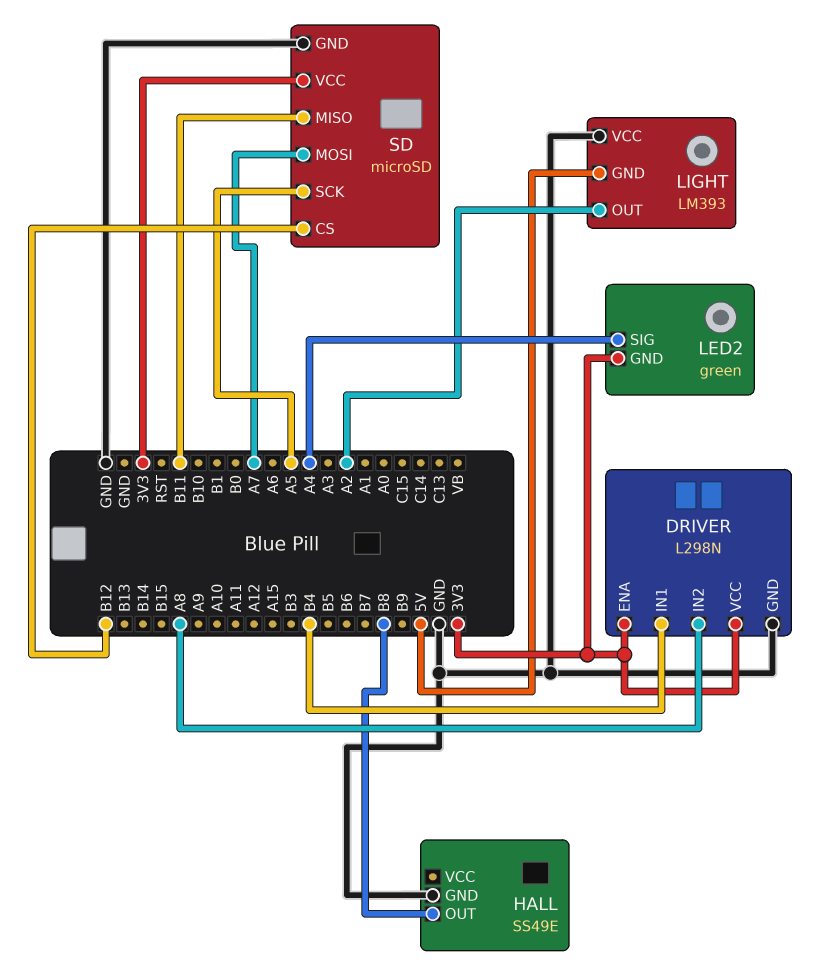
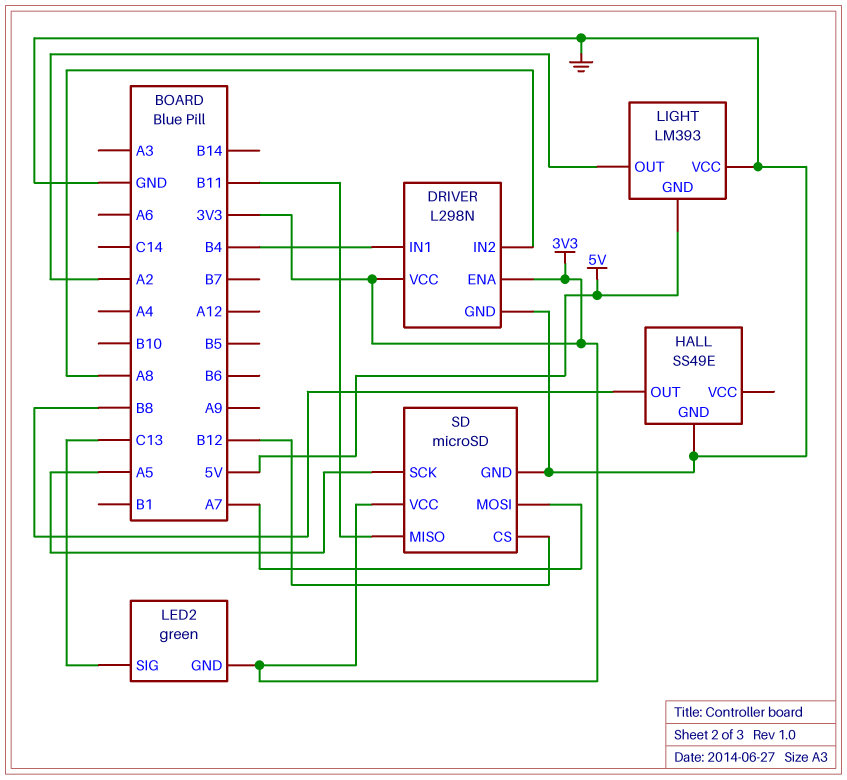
LED2 pin SIG: A4 -> C13

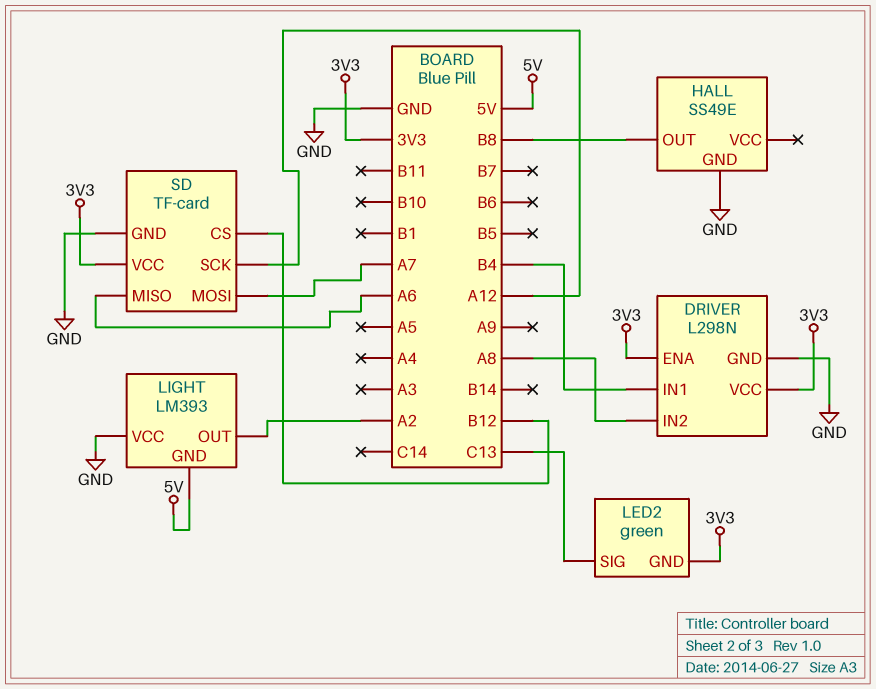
SD: microSD -> TF-card
SD pin MISO: B11 -> A6
SD pin SCK: A5 -> A12

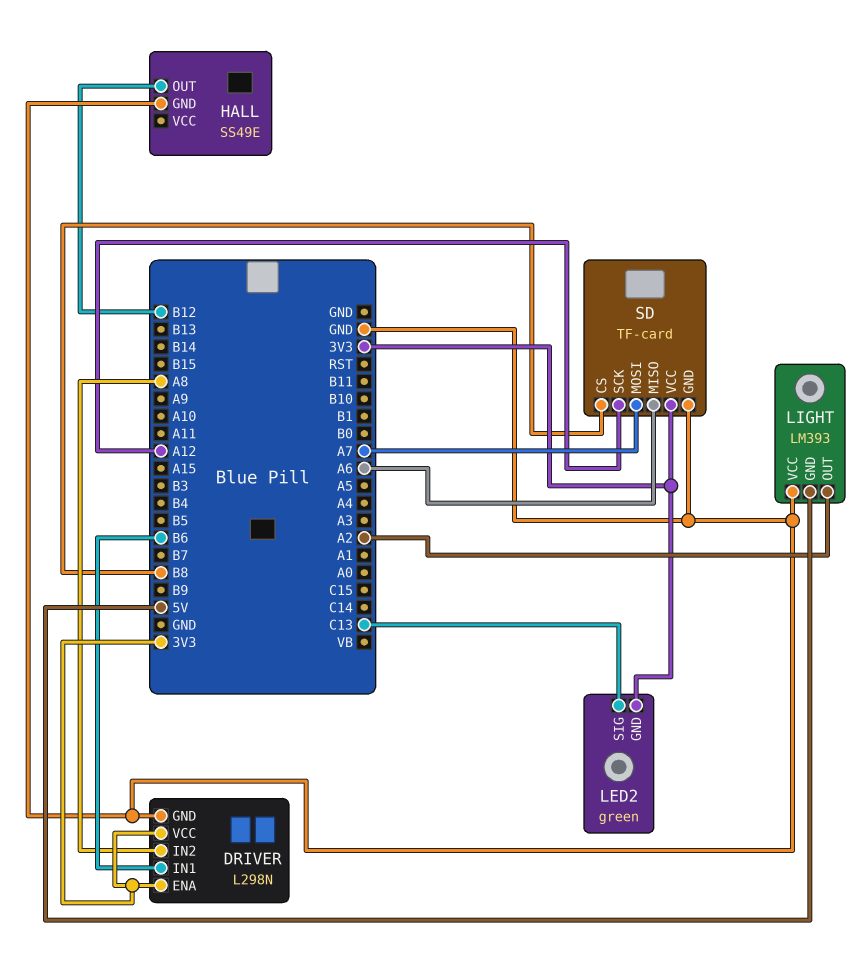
DRIVER pin IN1: B4 -> B6
HALL pin OUT: B8 -> B12
SD pin CS: B12 -> B8

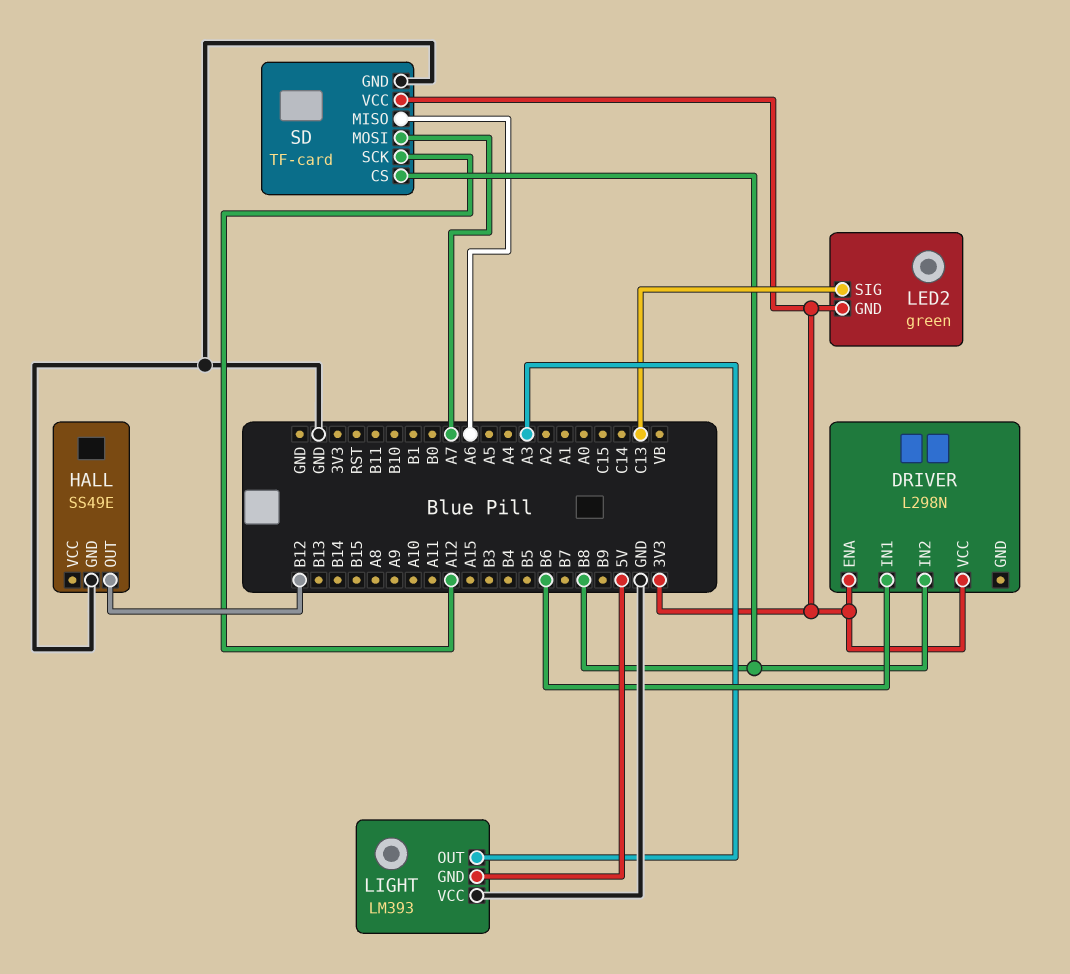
DRIVER pin GND: GND -> none
DRIVER pin IN2: A8 -> B8
LIGHT pin OUT: A2 -> A3

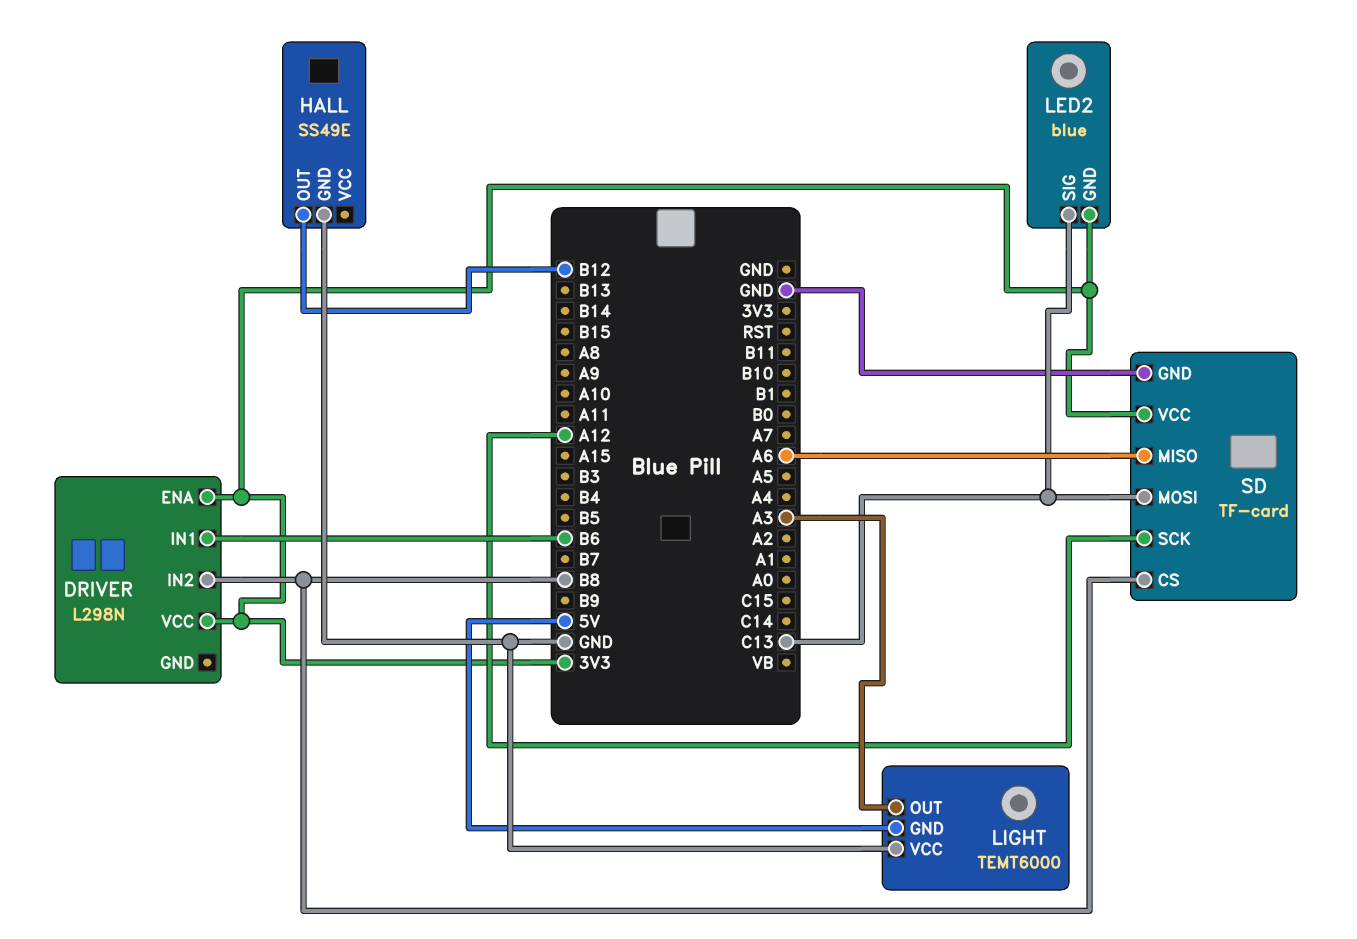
LED2: green -> blue
LIGHT: LM393 -> TEMT6000
SD pin MOSI: A7 -> C13

